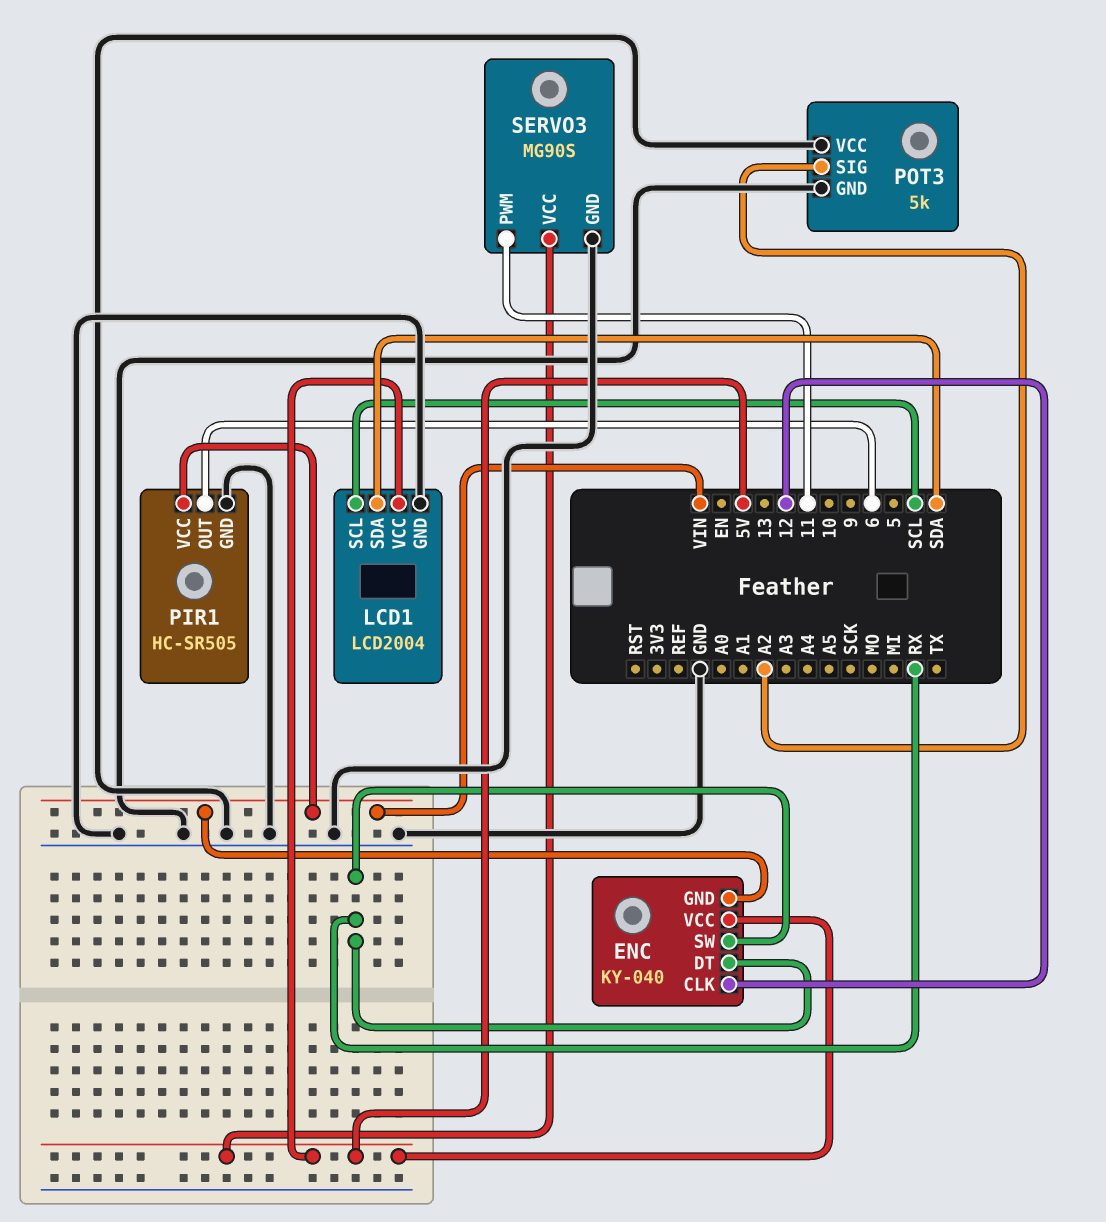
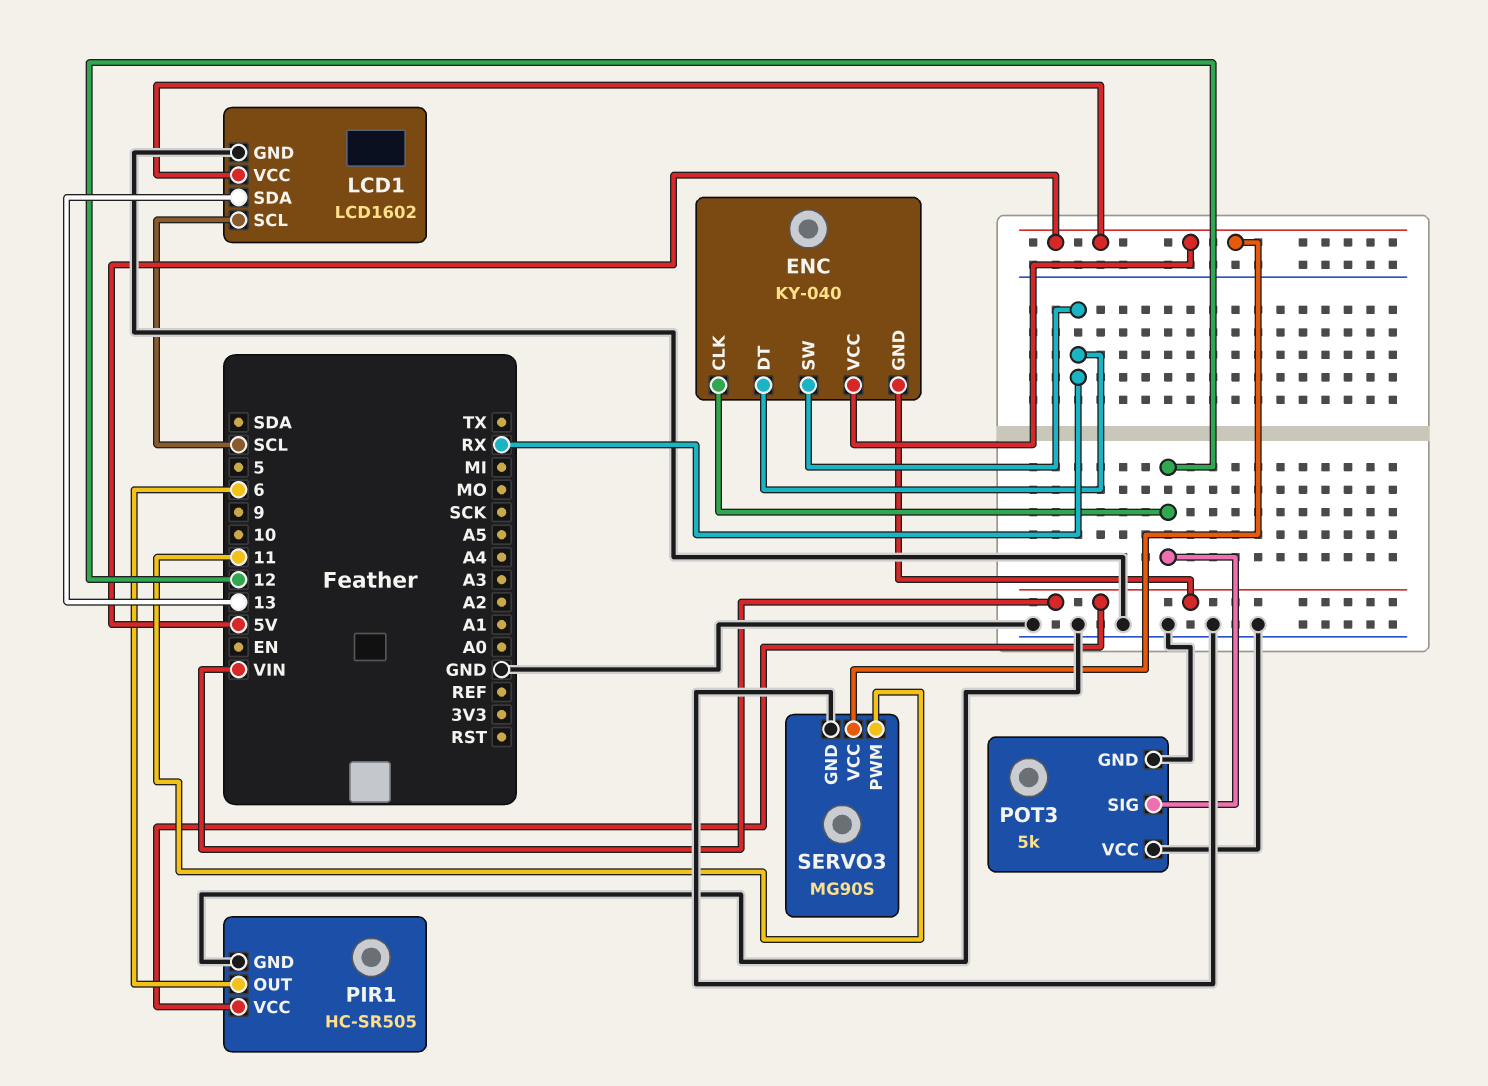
LCD1: LCD2004 -> LCD1602
LCD1 pin SDA: SDA -> 13
POT3 pin SIG: A2 -> 12

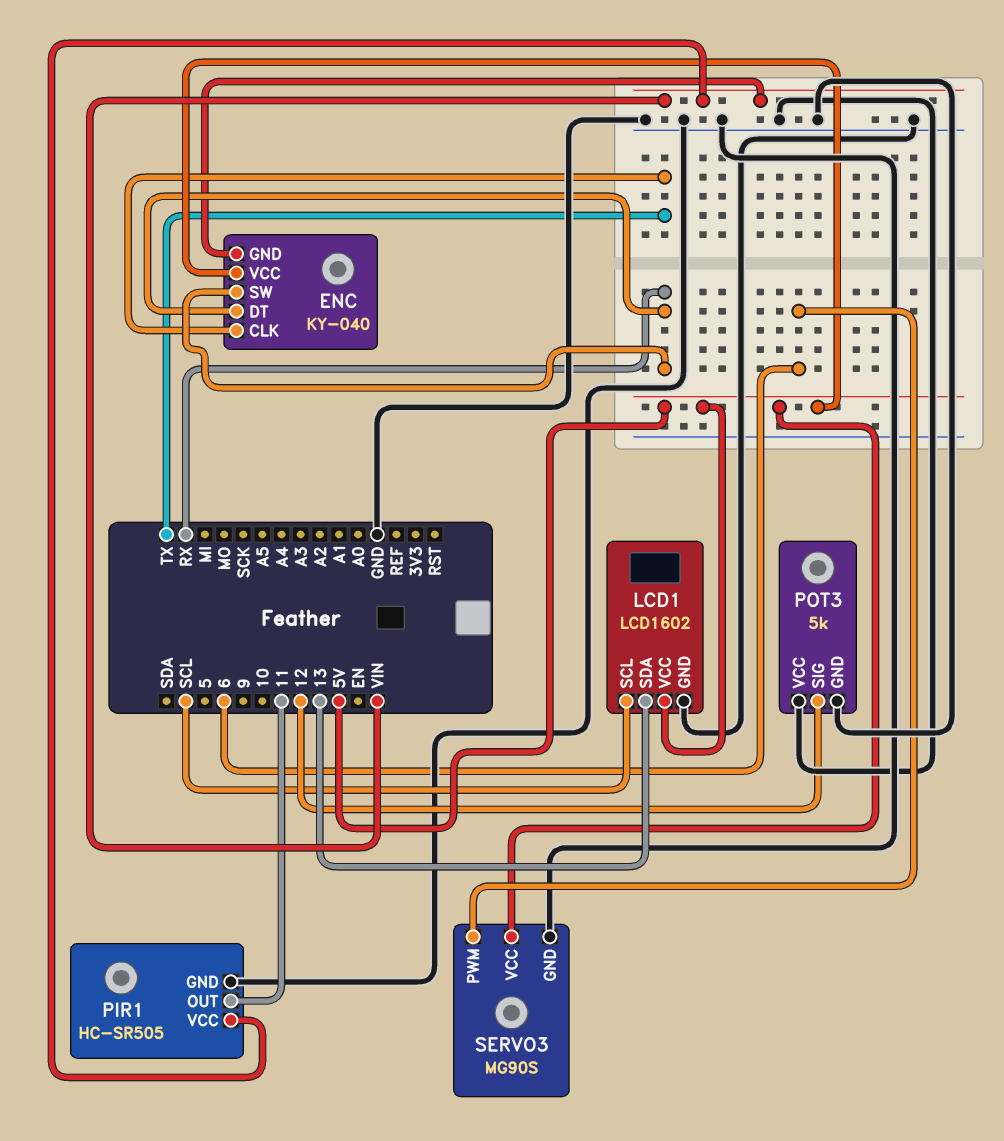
ENC pin CLK: 12 -> TX
PIR1 pin OUT: 6 -> 11
SERVO3 pin PWM: 11 -> 6

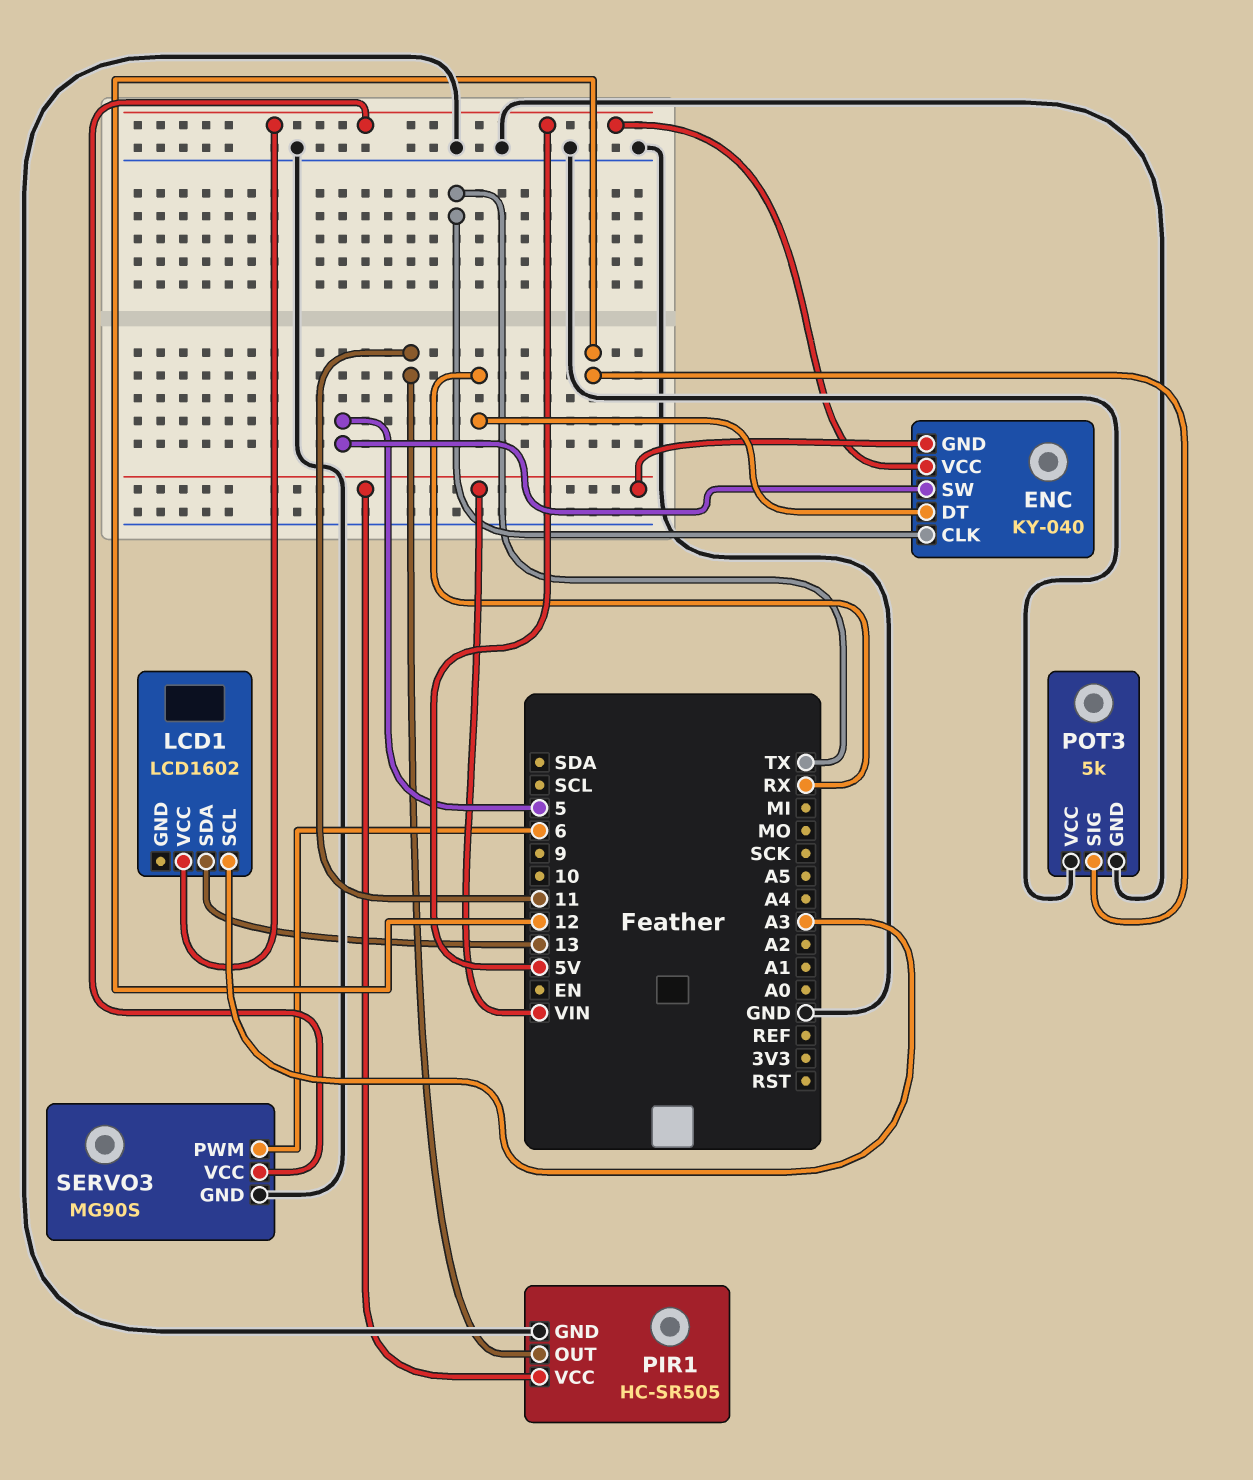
ENC pin SW: RX -> 5
LCD1 pin GND: GND -> none
LCD1 pin SCL: SCL -> A3

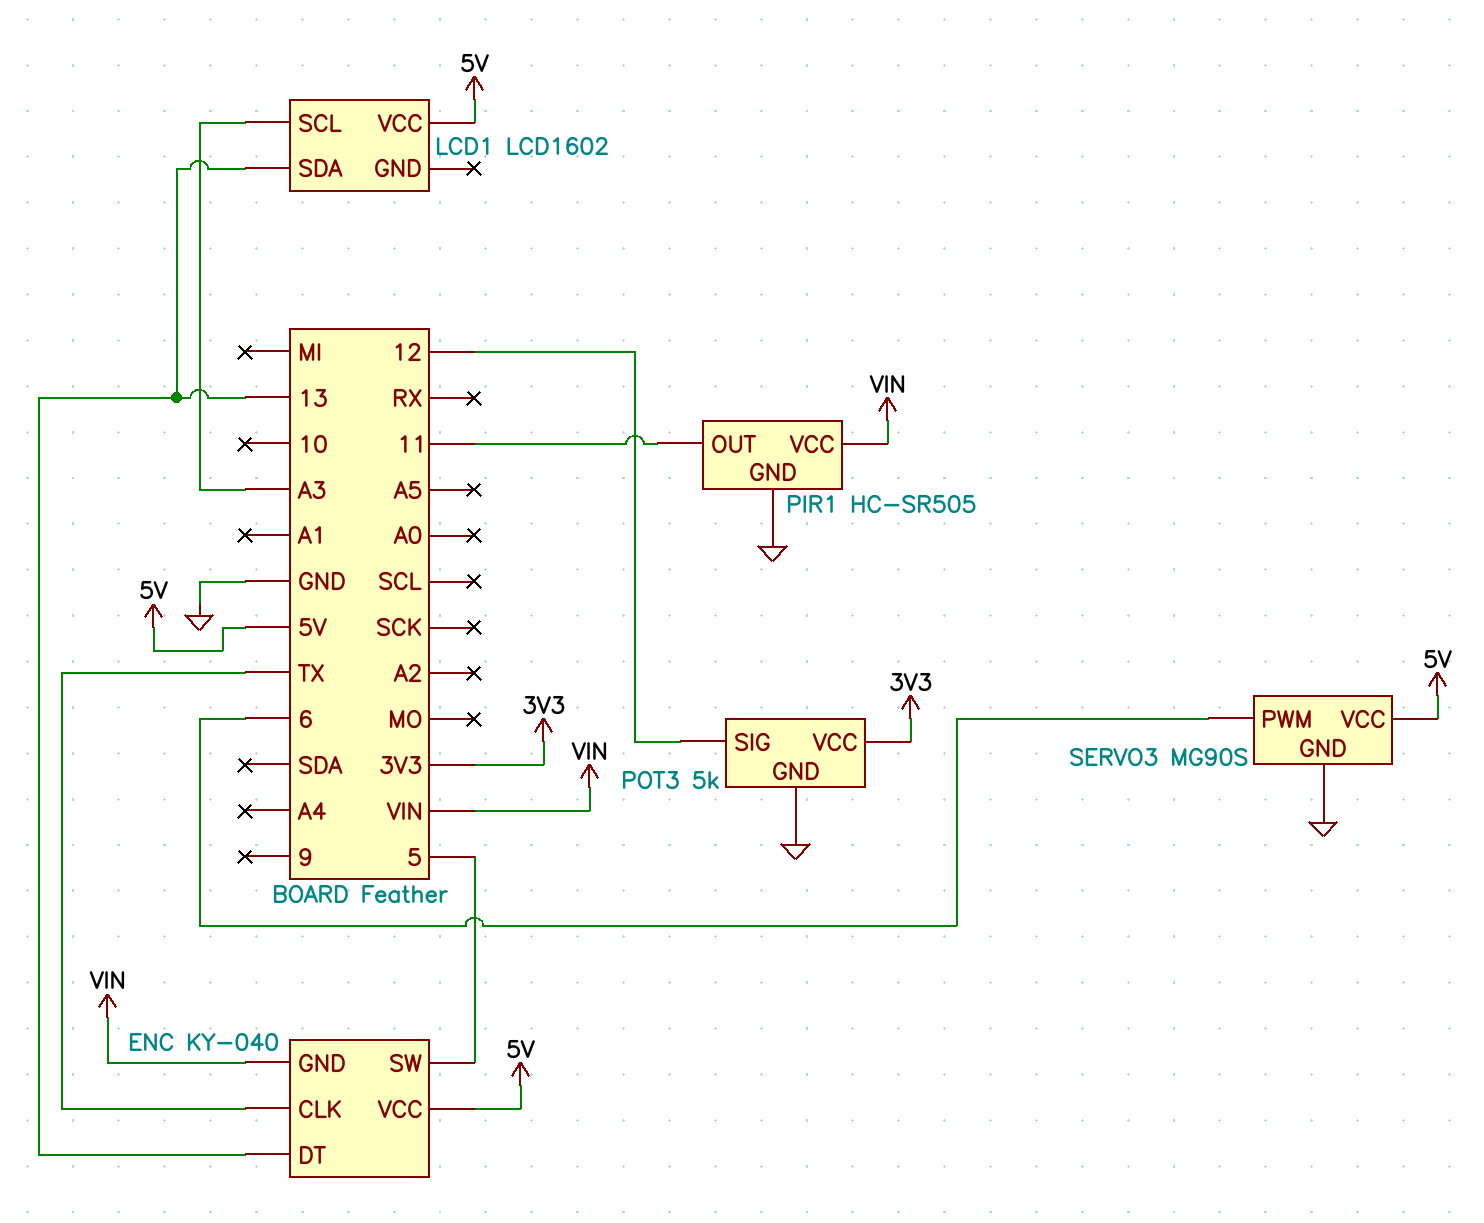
ENC pin DT: RX -> 13
POT3 pin VCC: GND -> 3V3

